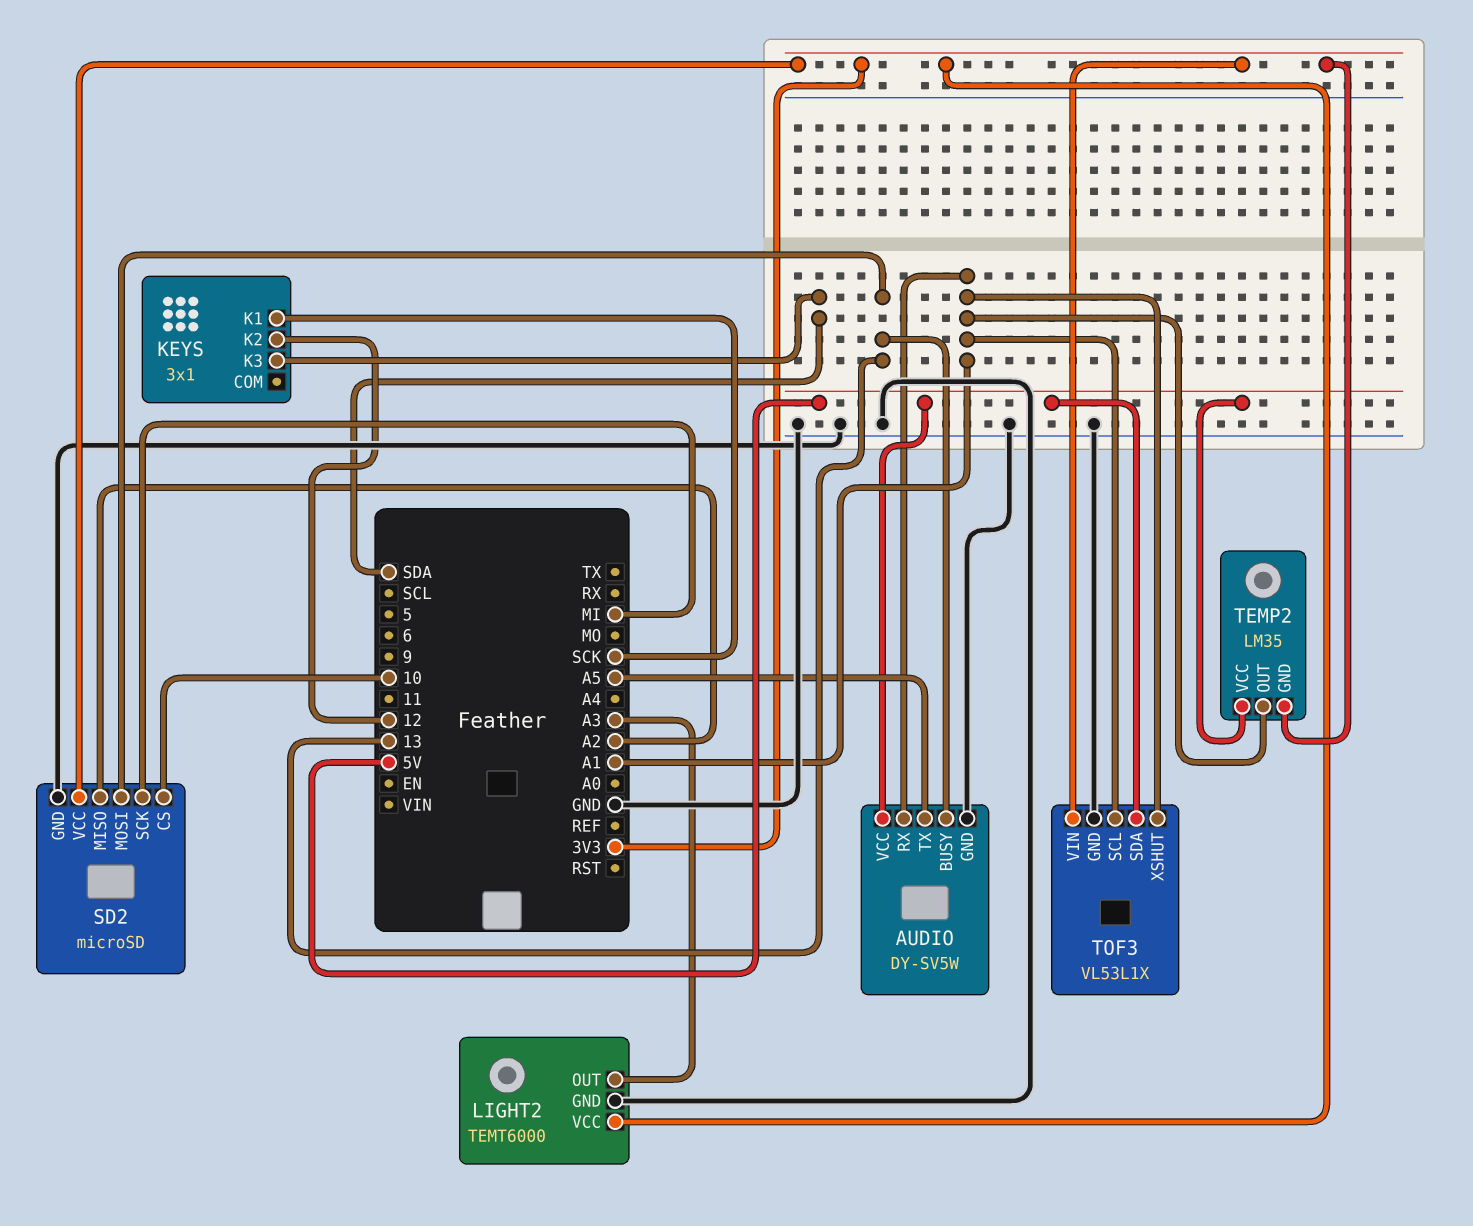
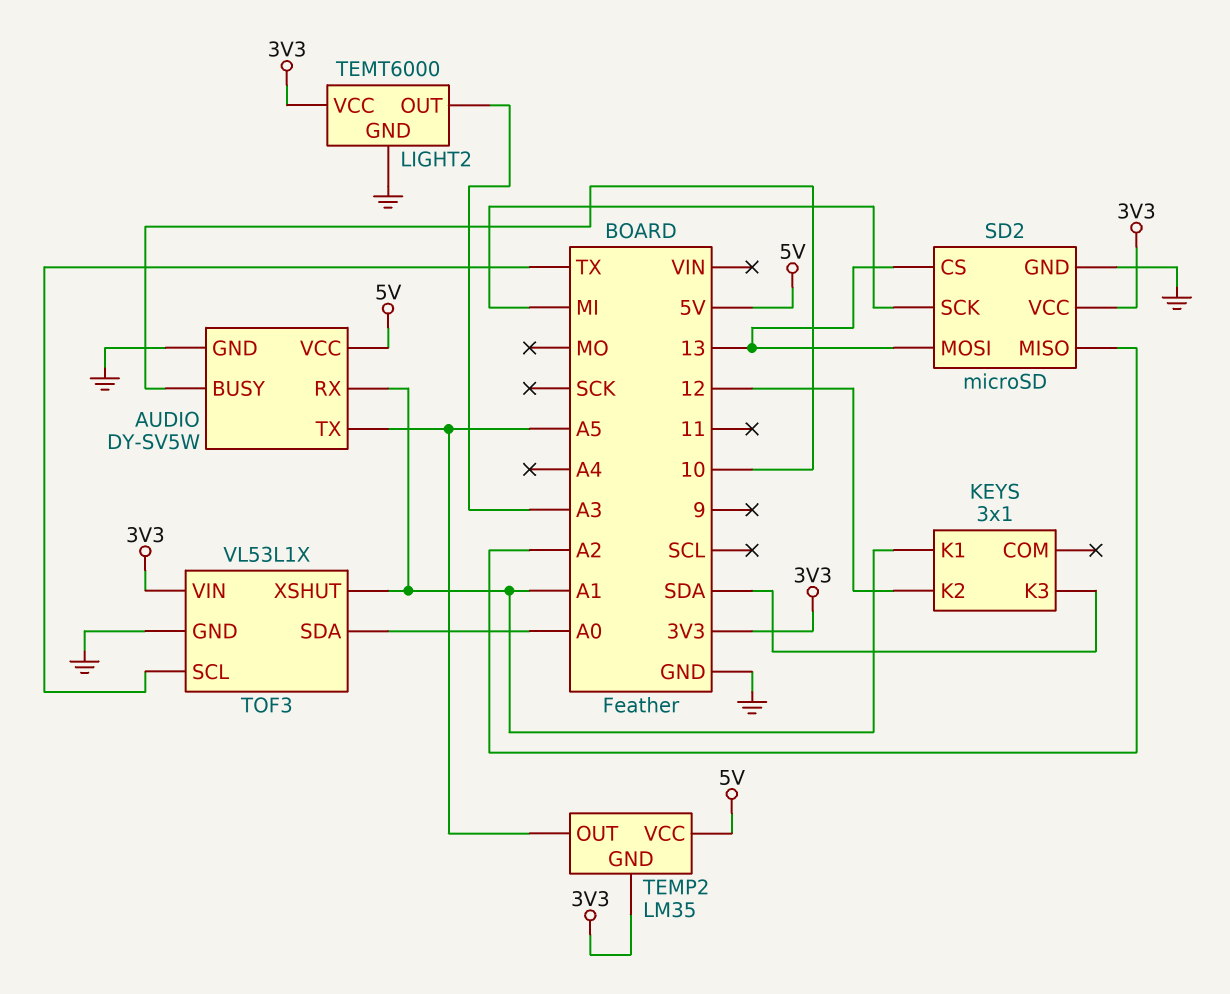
AUDIO pin BUSY: 13 -> 10
KEYS pin K1: SCK -> A1
SD2 pin CS: 10 -> 13
TEMP2 pin OUT: A1 -> A5
TOF3 pin SCL: A1 -> TX
TOF3 pin SDA: 5V -> A0

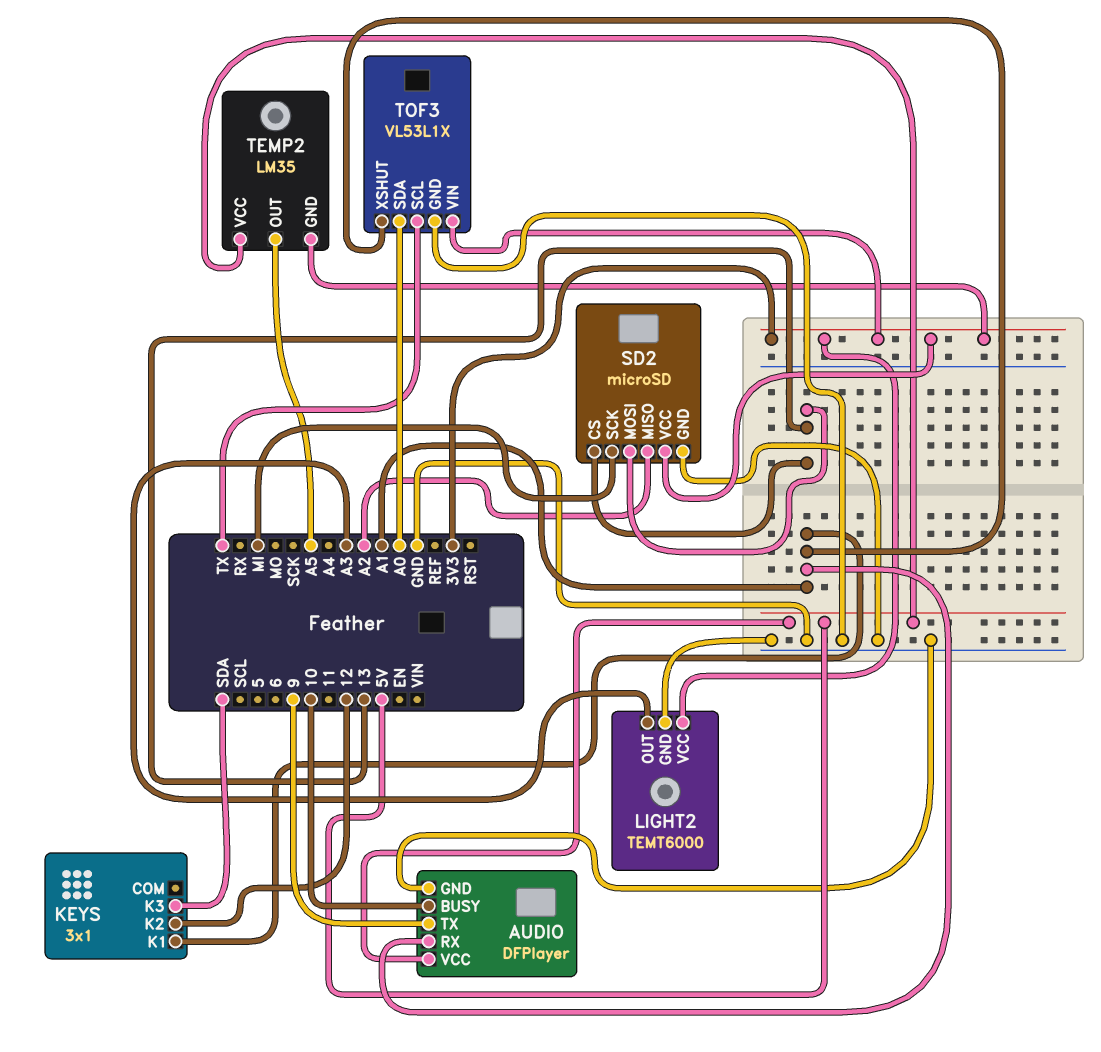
AUDIO: DY-SV5W -> DFPlayer
AUDIO pin TX: A5 -> 9

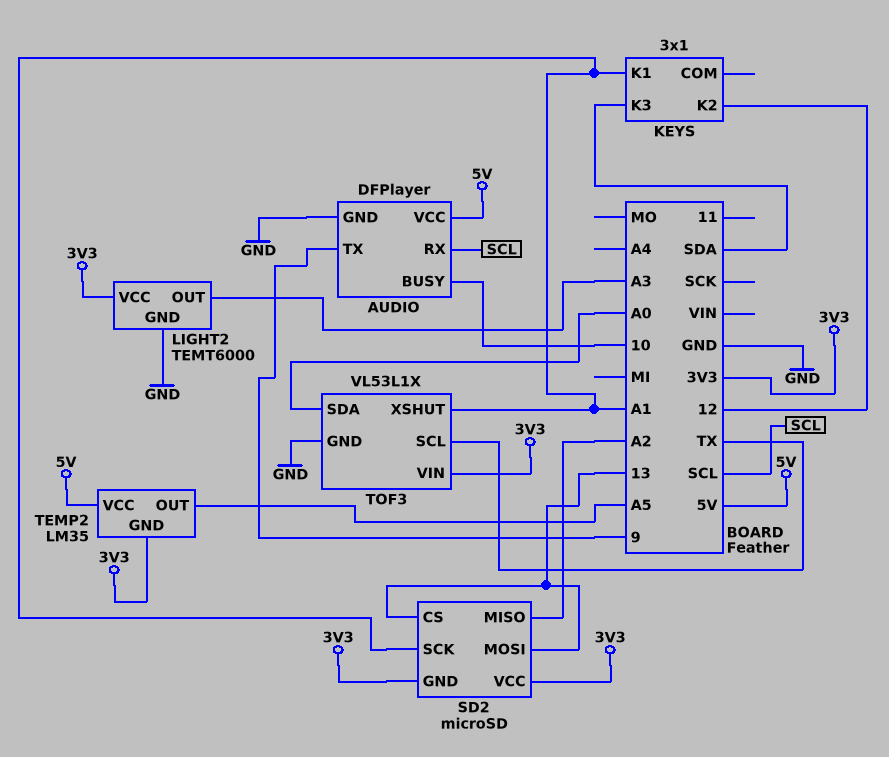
AUDIO pin RX: A1 -> SCL
SD2 pin GND: GND -> 3V3
SD2 pin SCK: MI -> A1

